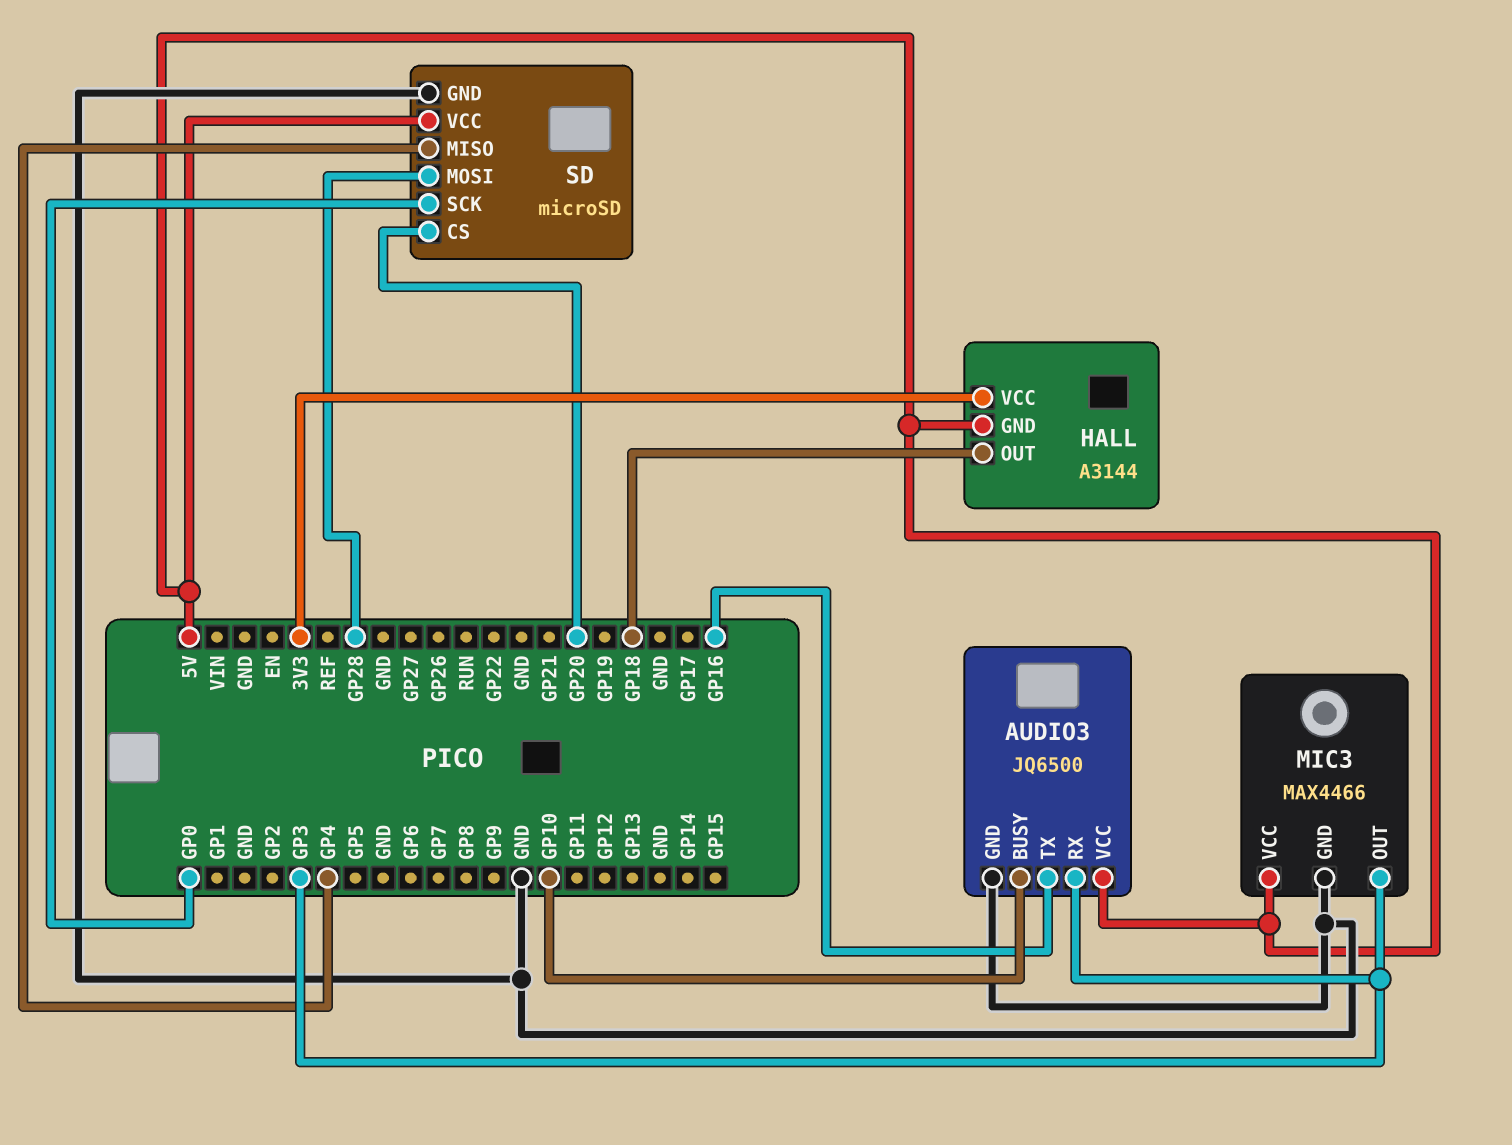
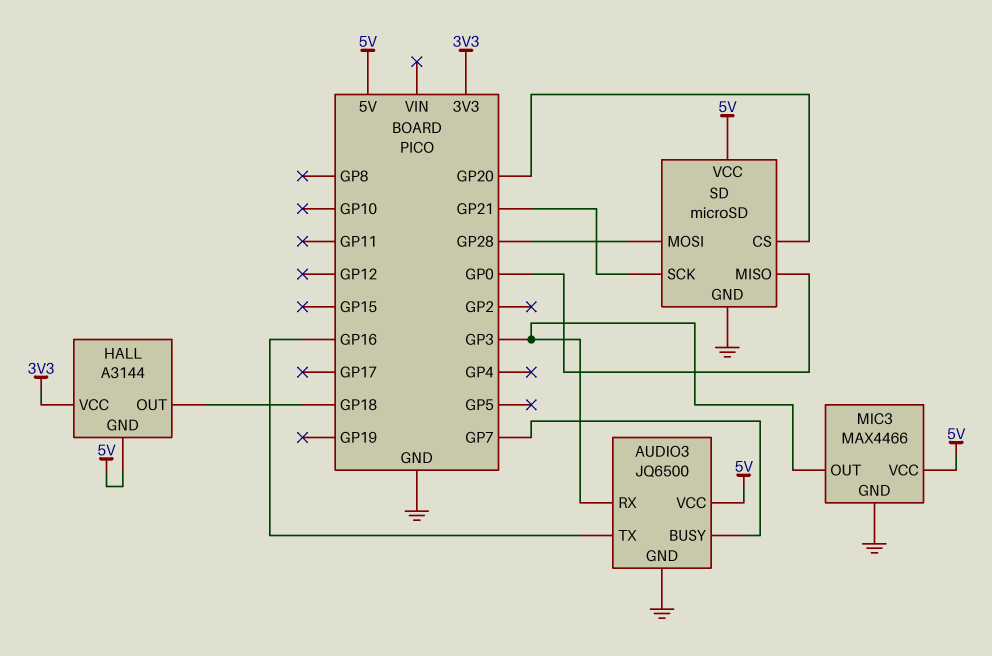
AUDIO3 pin BUSY: GP10 -> GP7
SD pin MISO: GP4 -> GP0
SD pin SCK: GP0 -> GP21

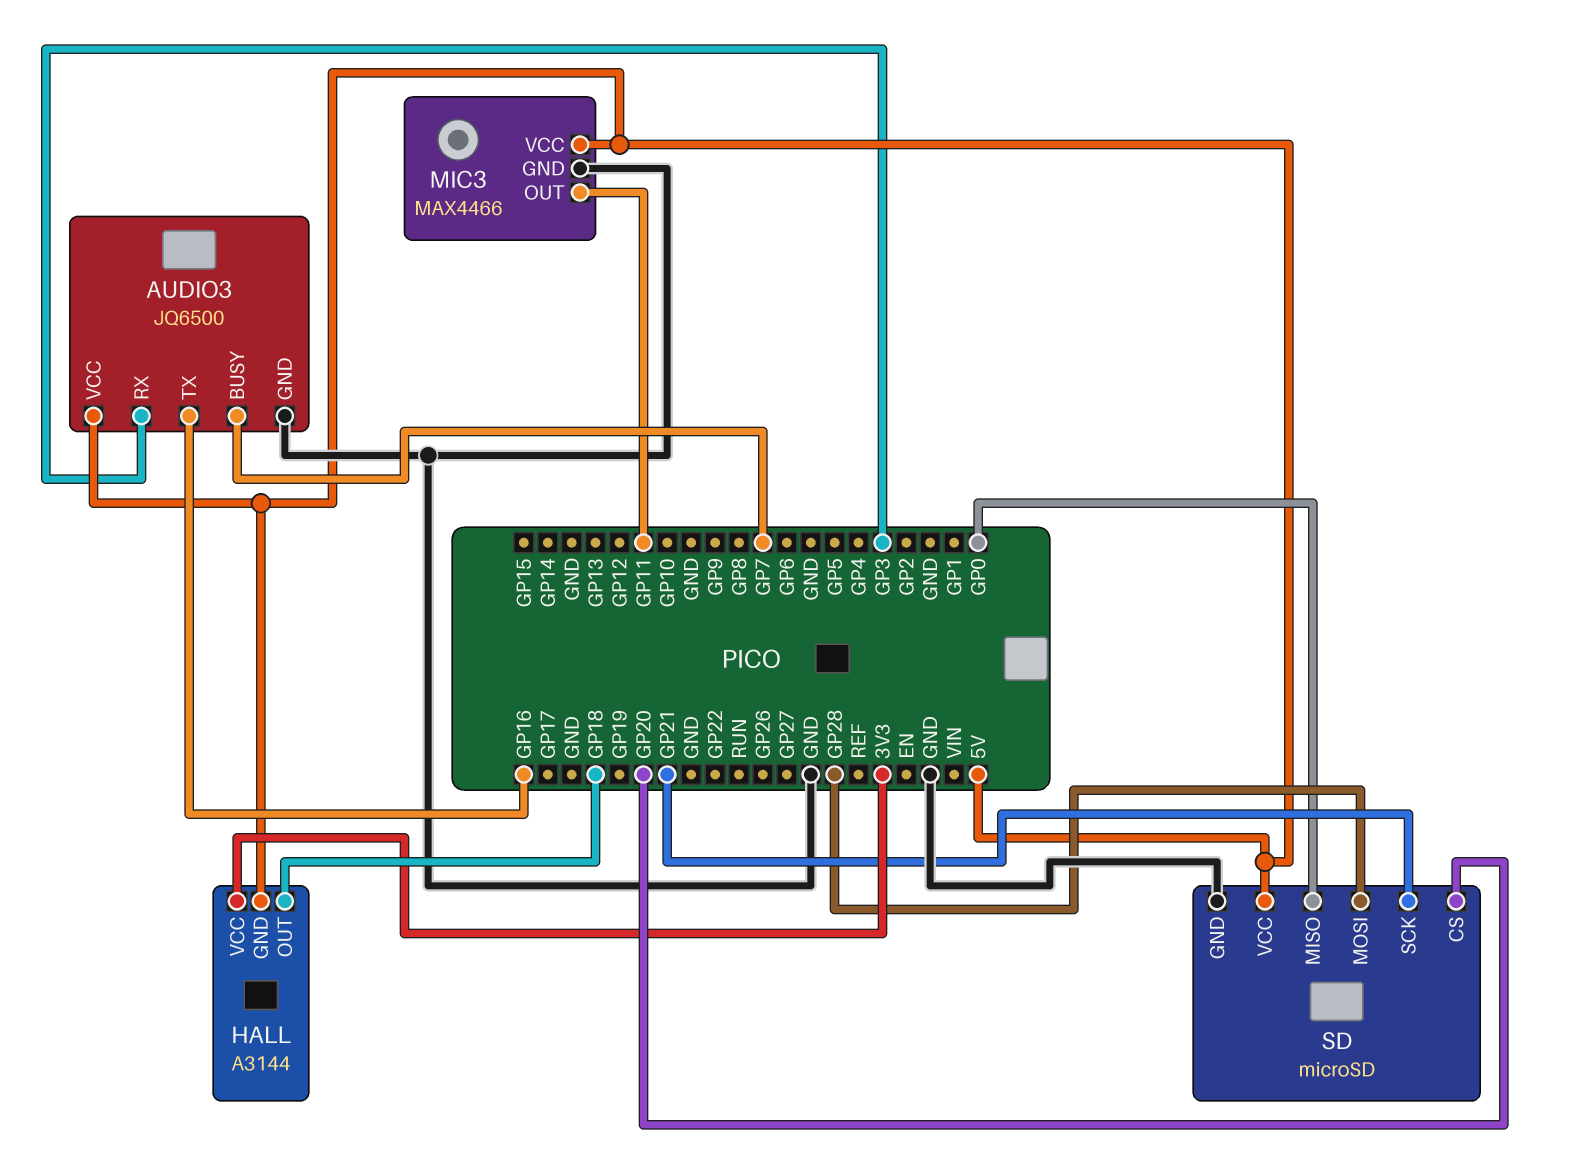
MIC3 pin OUT: GP3 -> GP11

